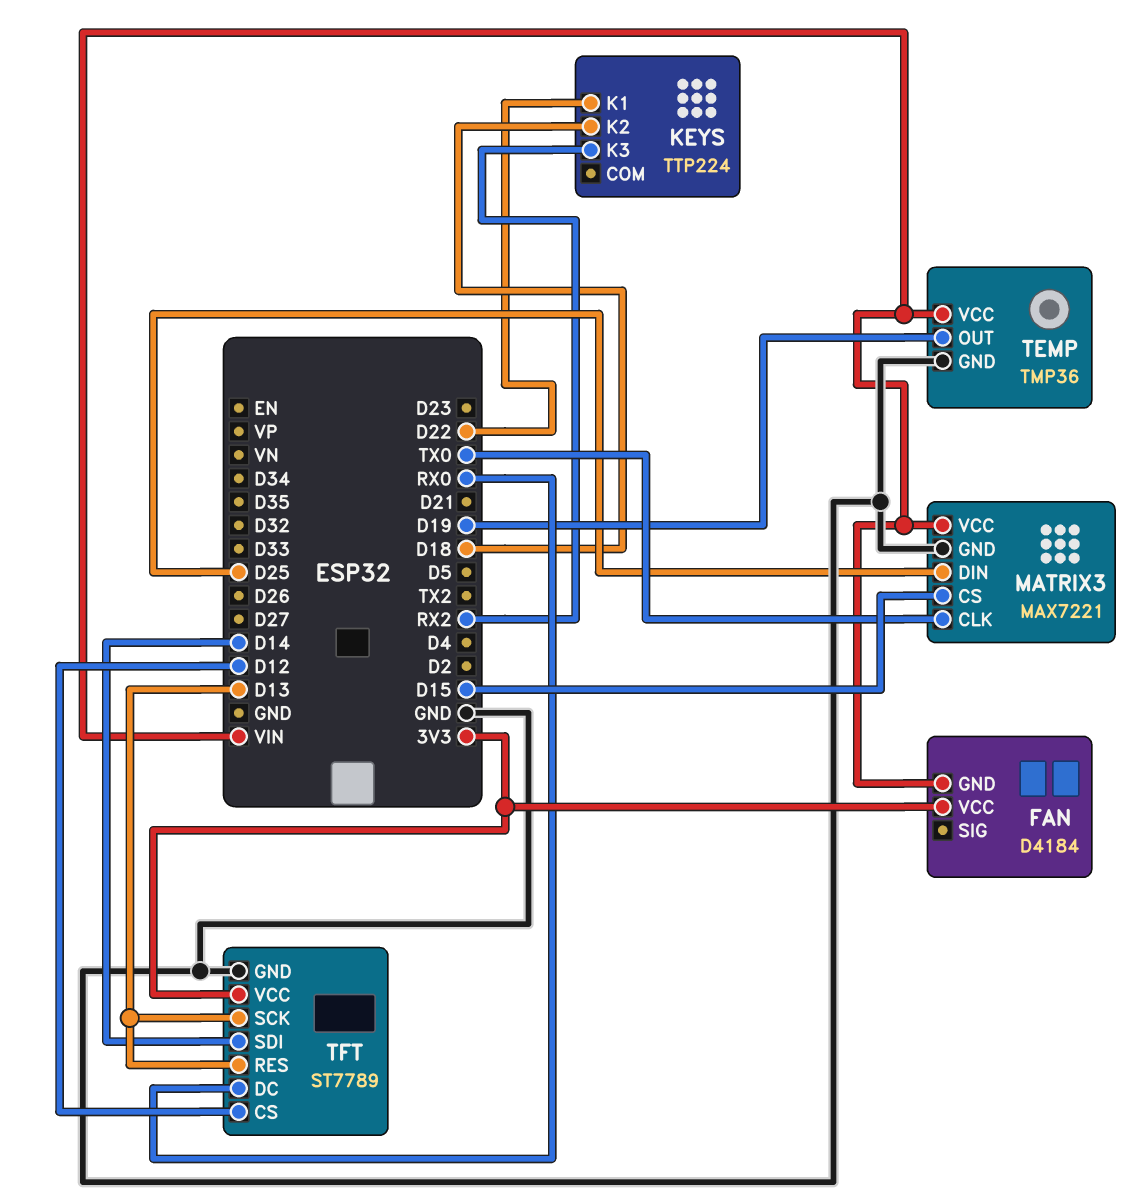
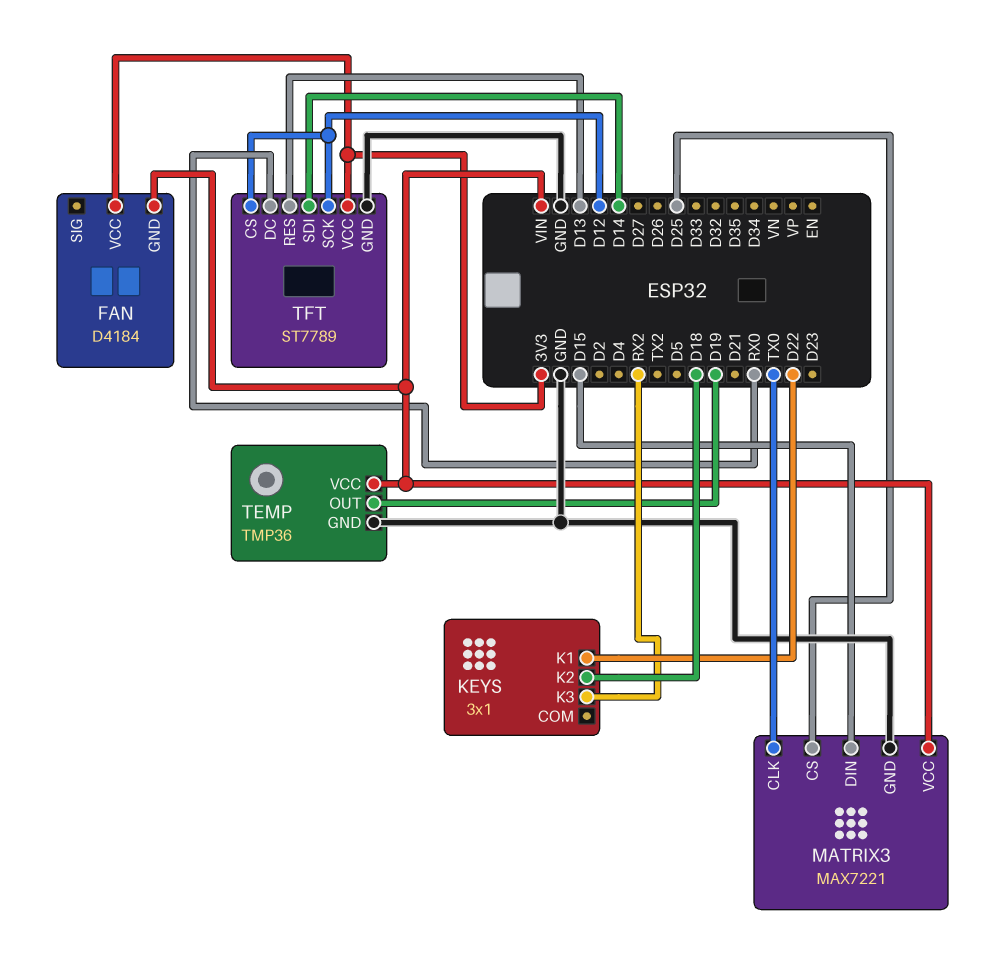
KEYS: TTP224 -> 3x1
MATRIX3 pin CS: D15 -> D25
MATRIX3 pin DIN: D25 -> D15
TFT pin SCK: D13 -> D12

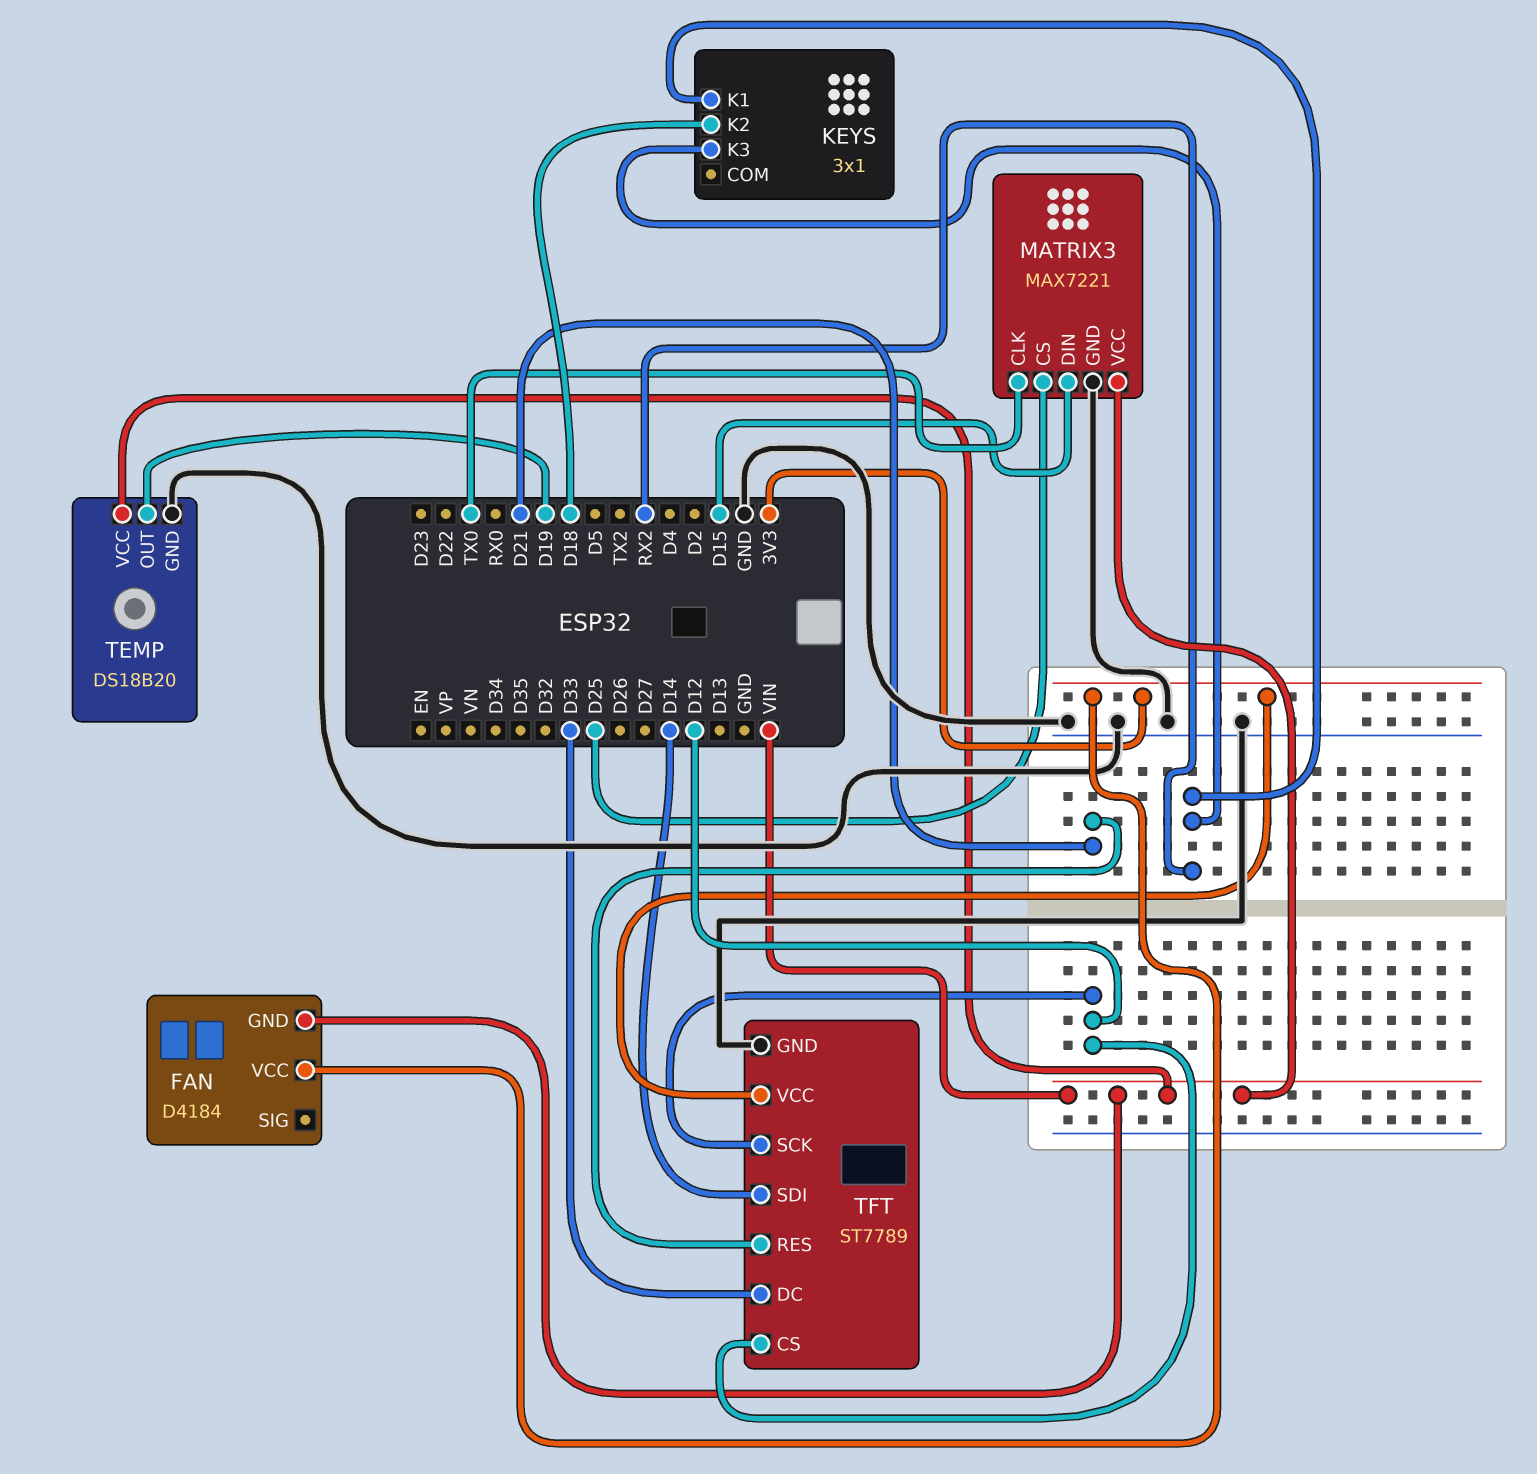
KEYS pin K1: D22 -> RX2
TEMP: TMP36 -> DS18B20
TFT pin DC: RX0 -> D33
TFT pin RES: D13 -> D21

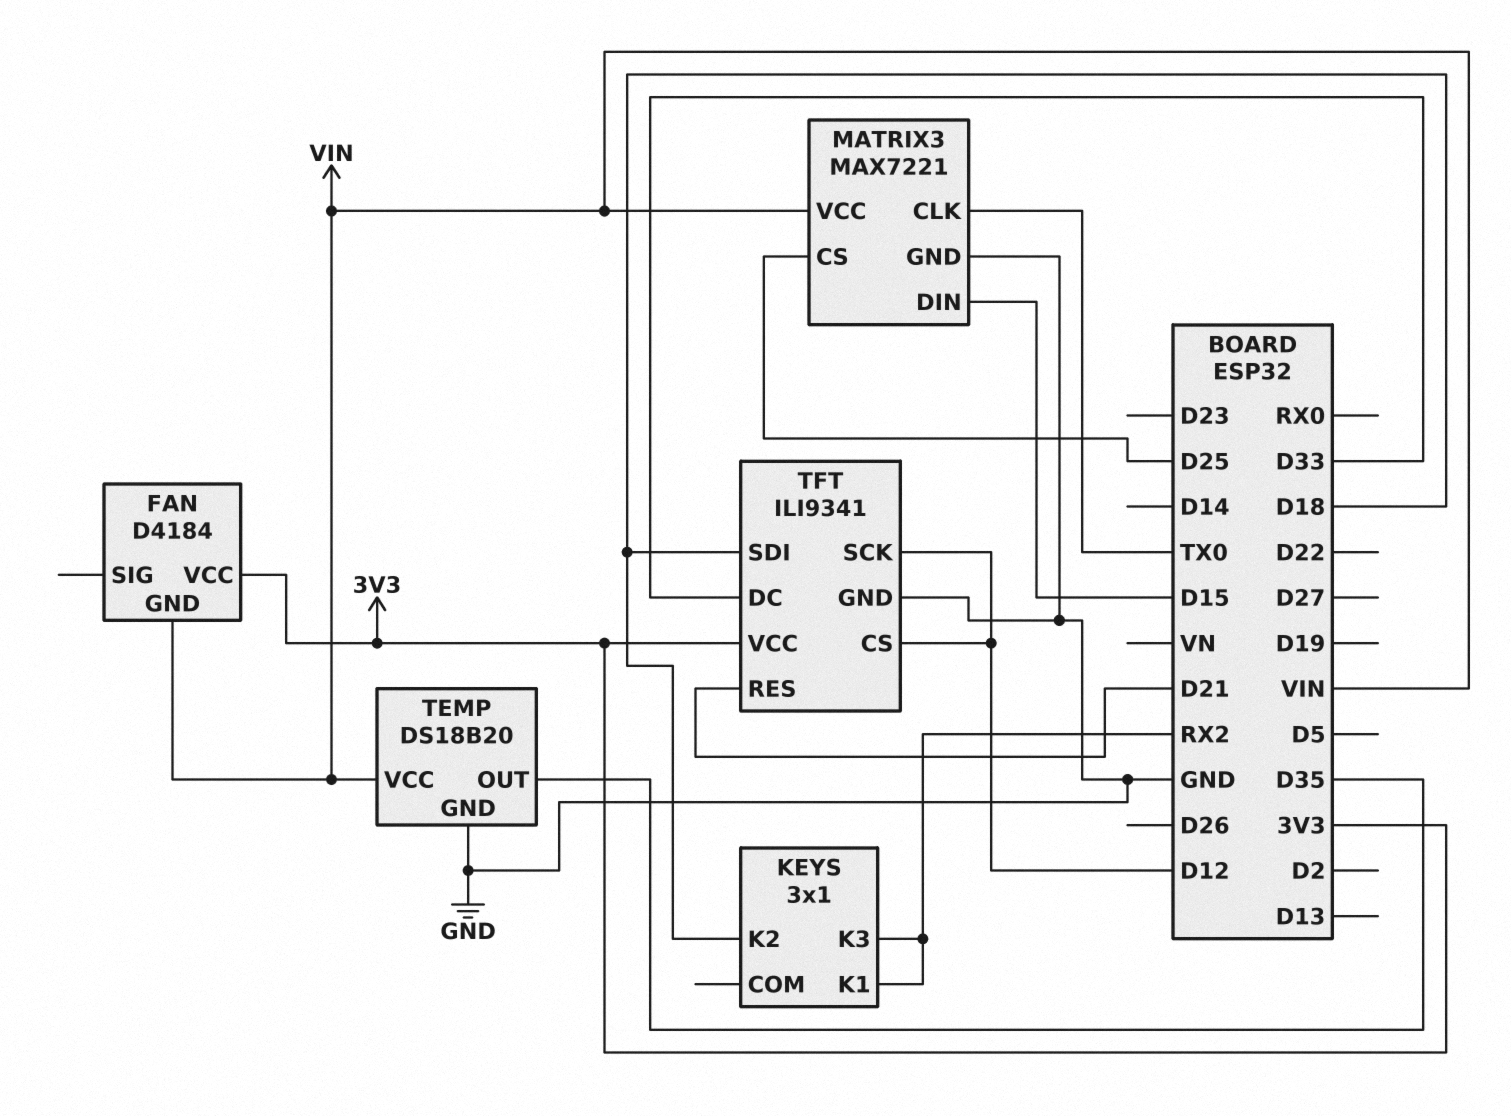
TEMP pin OUT: D19 -> D35
TFT: ST7789 -> ILI9341
TFT pin SDI: D14 -> D18

